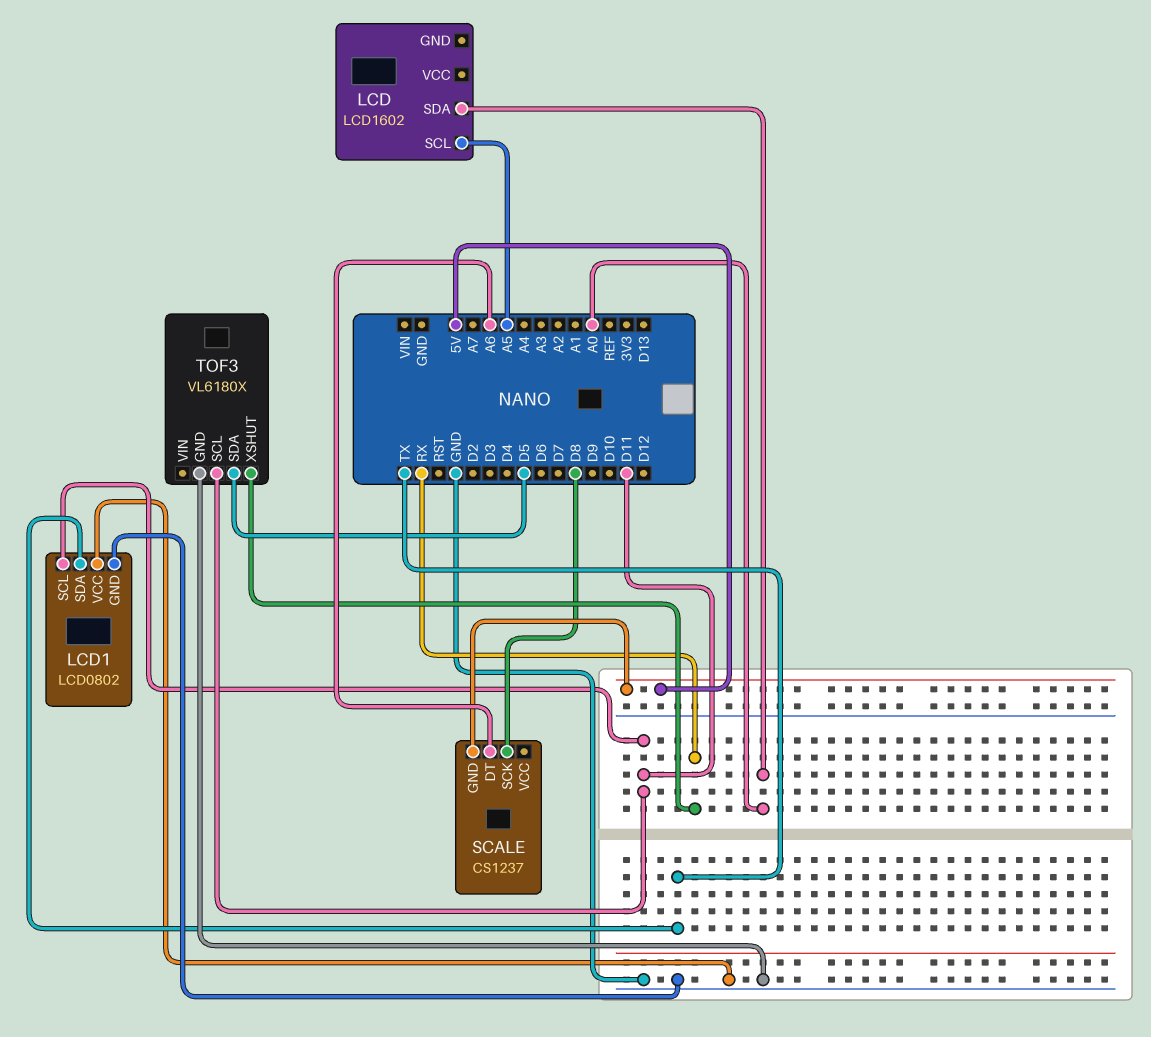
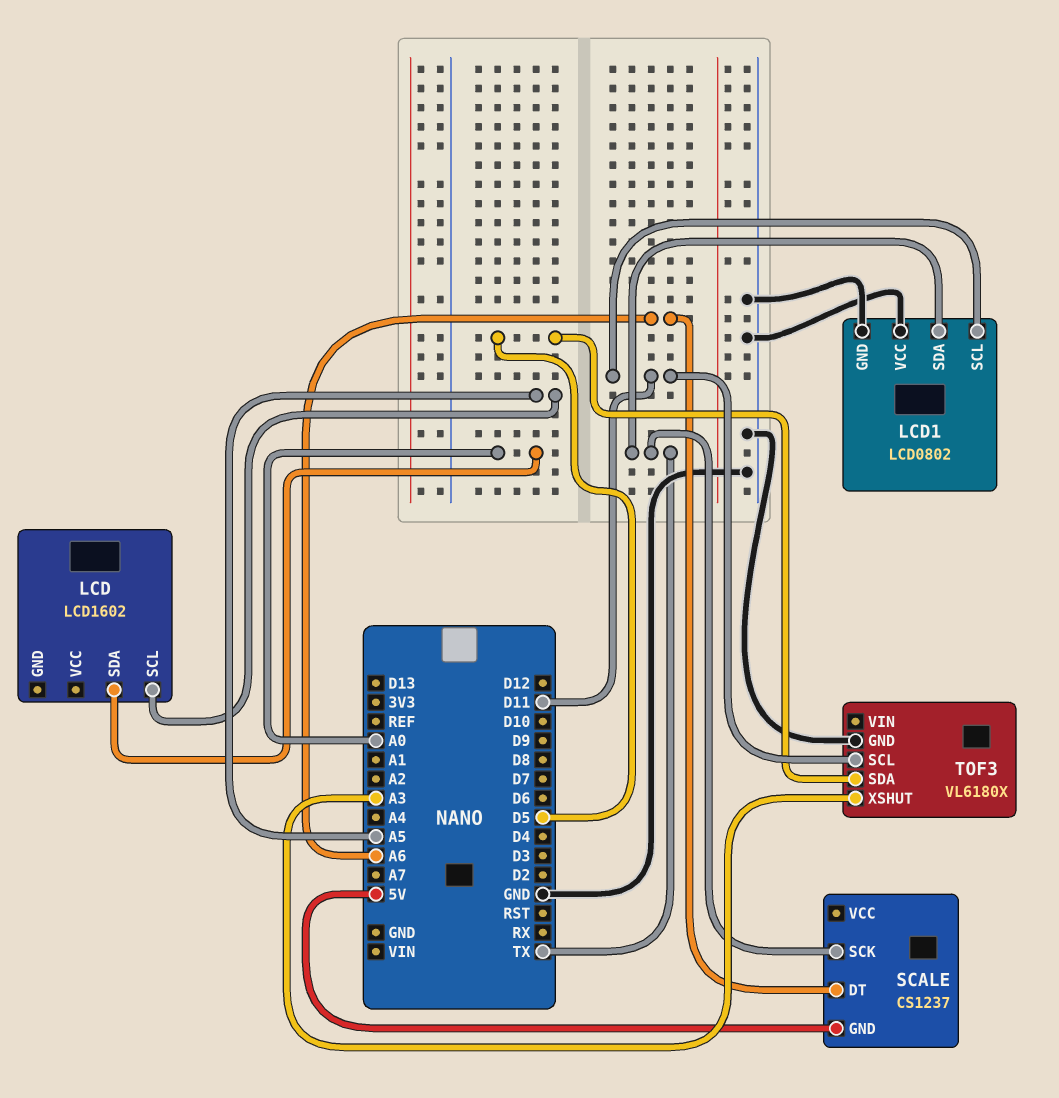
SCALE pin SCK: D8 -> TX
TOF3 pin XSHUT: RX -> A3

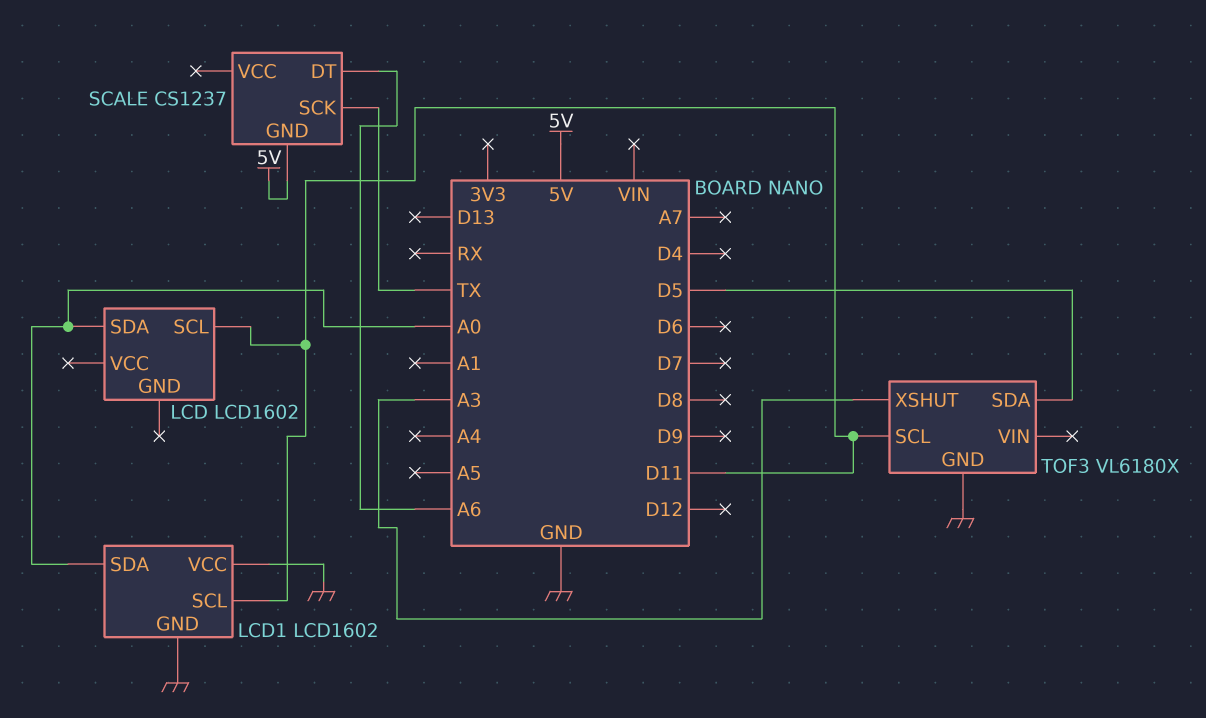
LCD pin SCL: A5 -> D11
LCD1: LCD0802 -> LCD1602
LCD1 pin SDA: TX -> A0

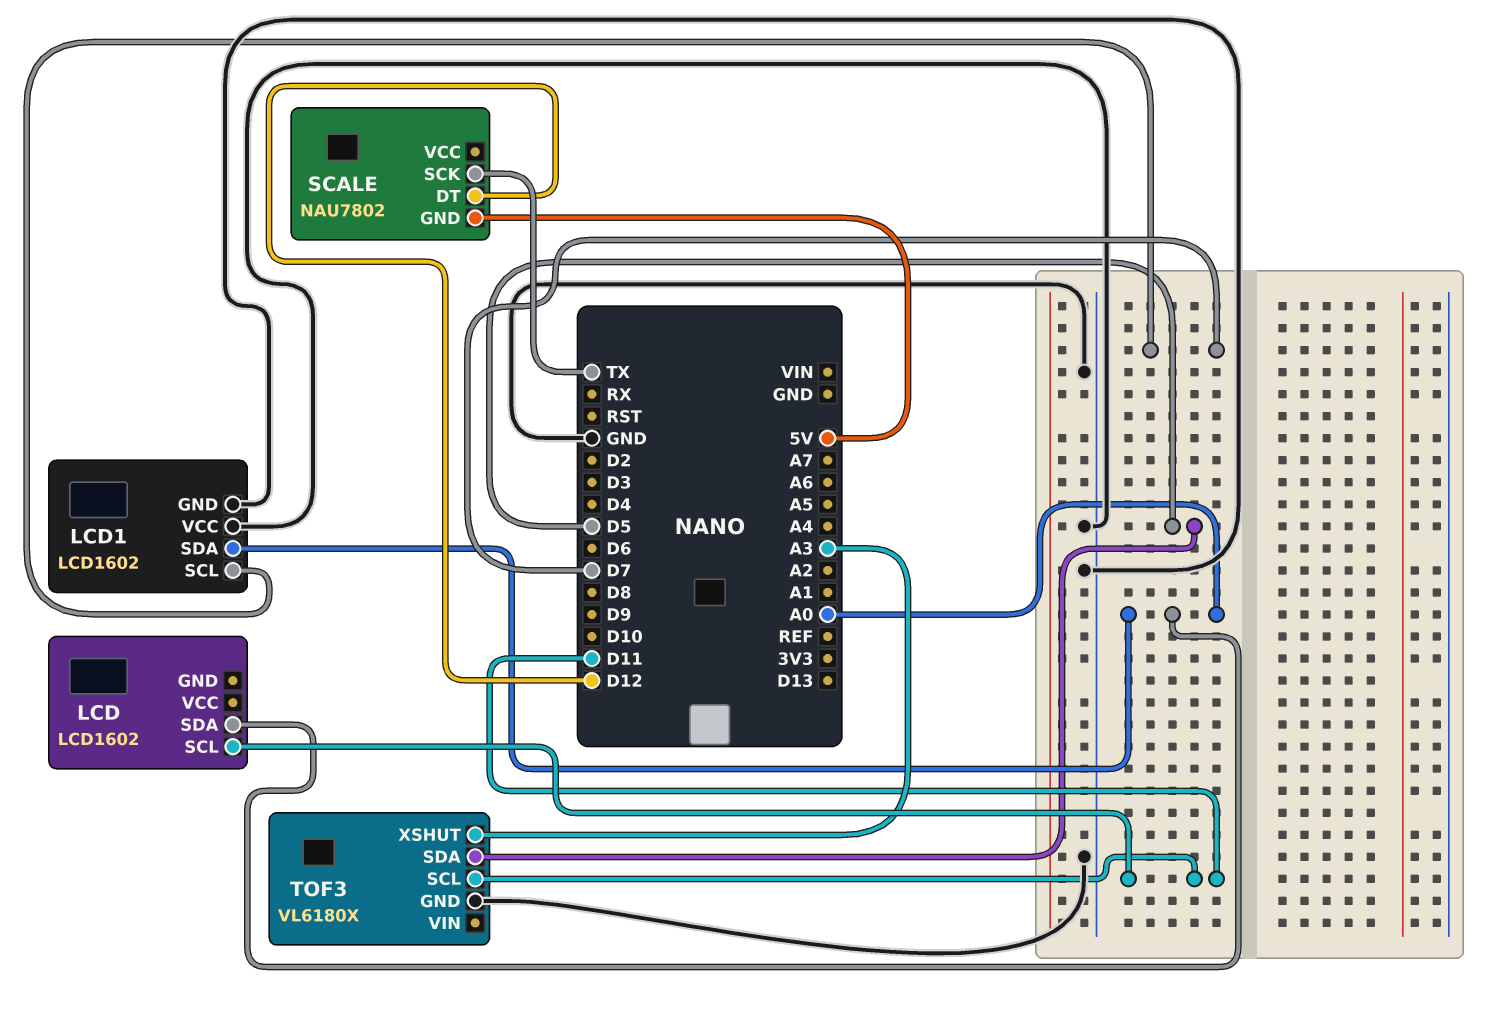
LCD1 pin SCL: D11 -> D7
SCALE: CS1237 -> NAU7802
SCALE pin DT: A6 -> D12

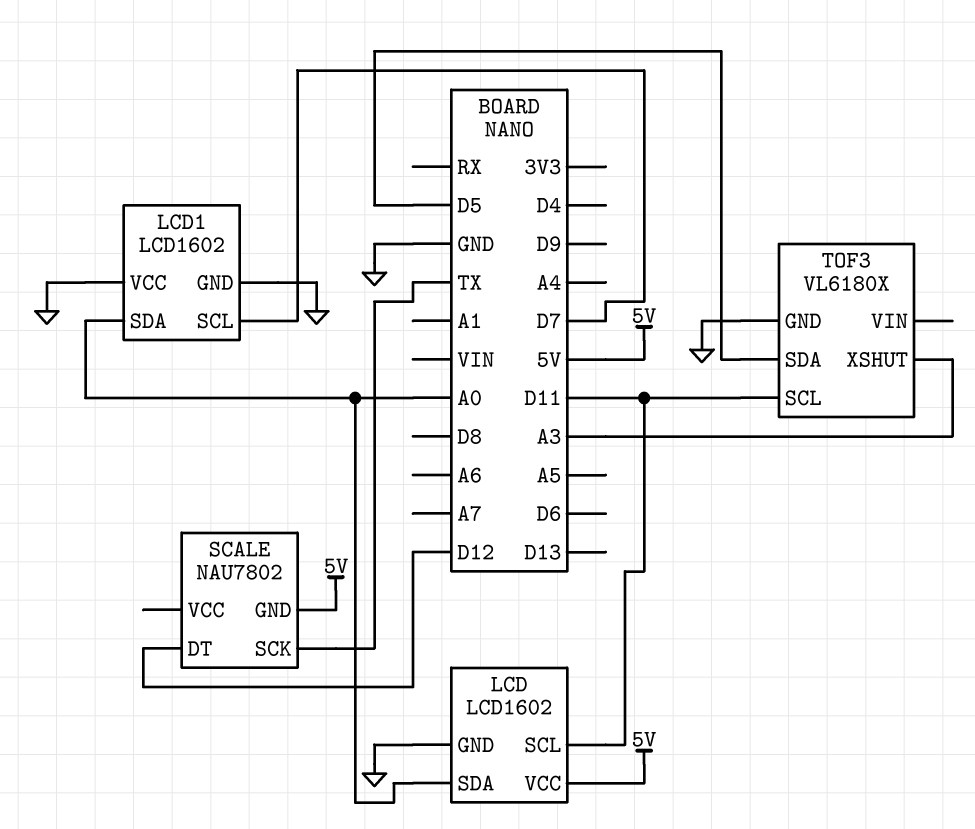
LCD pin GND: none -> GND
LCD pin VCC: none -> 5V

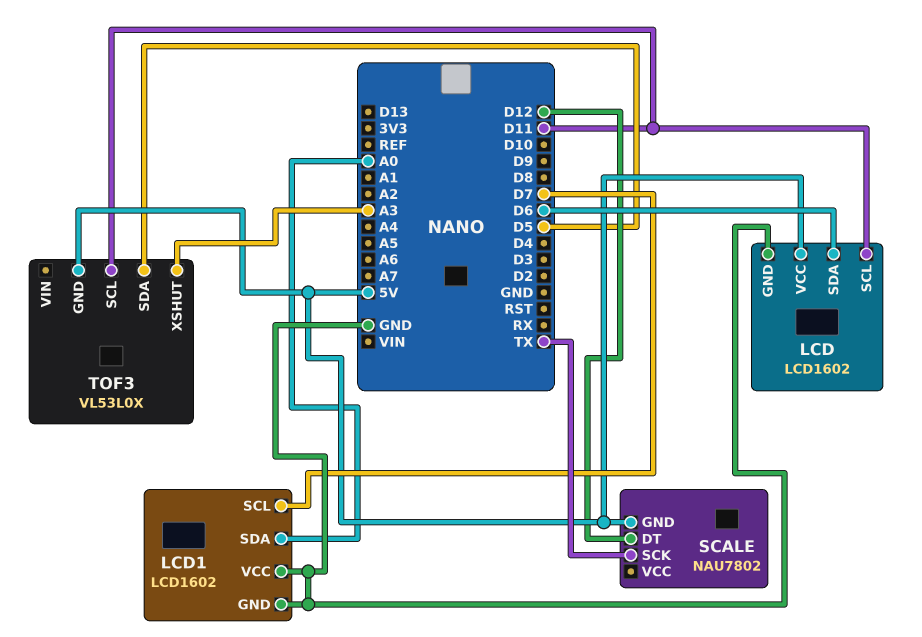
LCD pin SDA: A0 -> D6
TOF3: VL6180X -> VL53L0X
TOF3 pin GND: GND -> 5V

